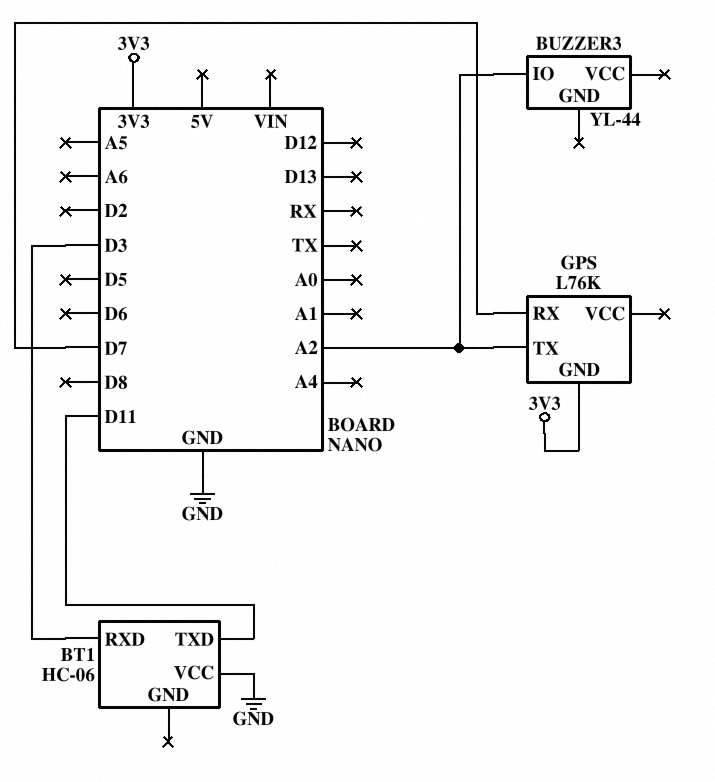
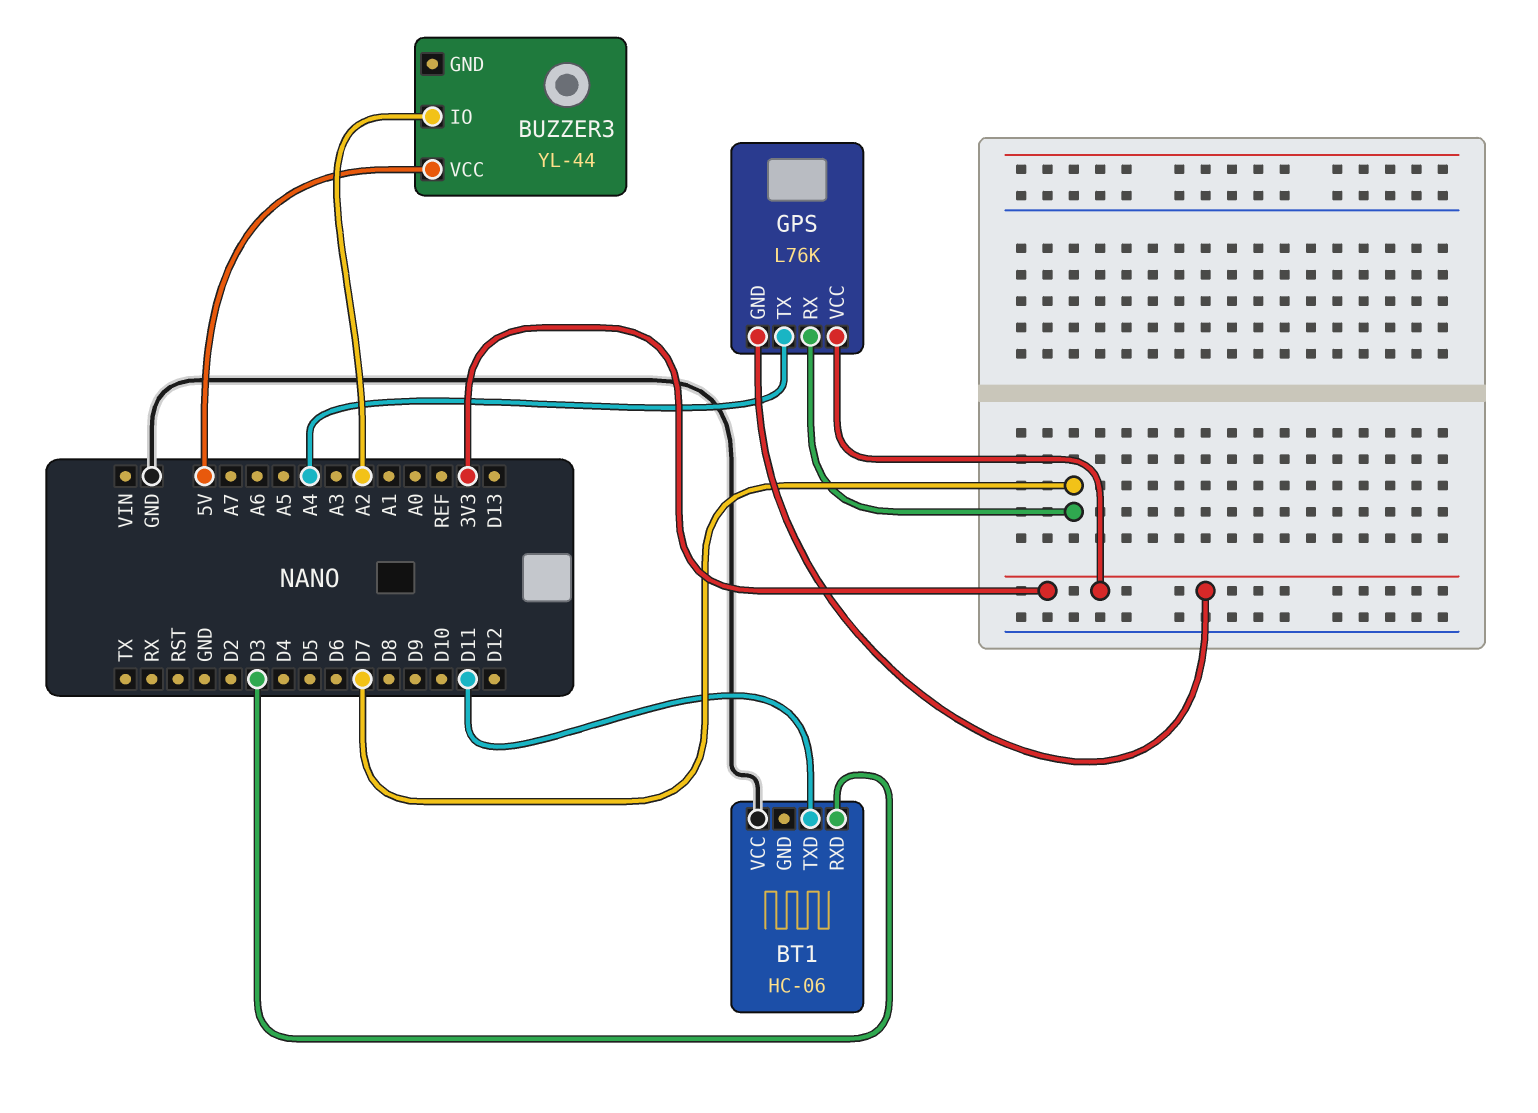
BUZZER3 pin VCC: none -> 5V
GPS pin TX: A2 -> A4
GPS pin VCC: none -> 3V3

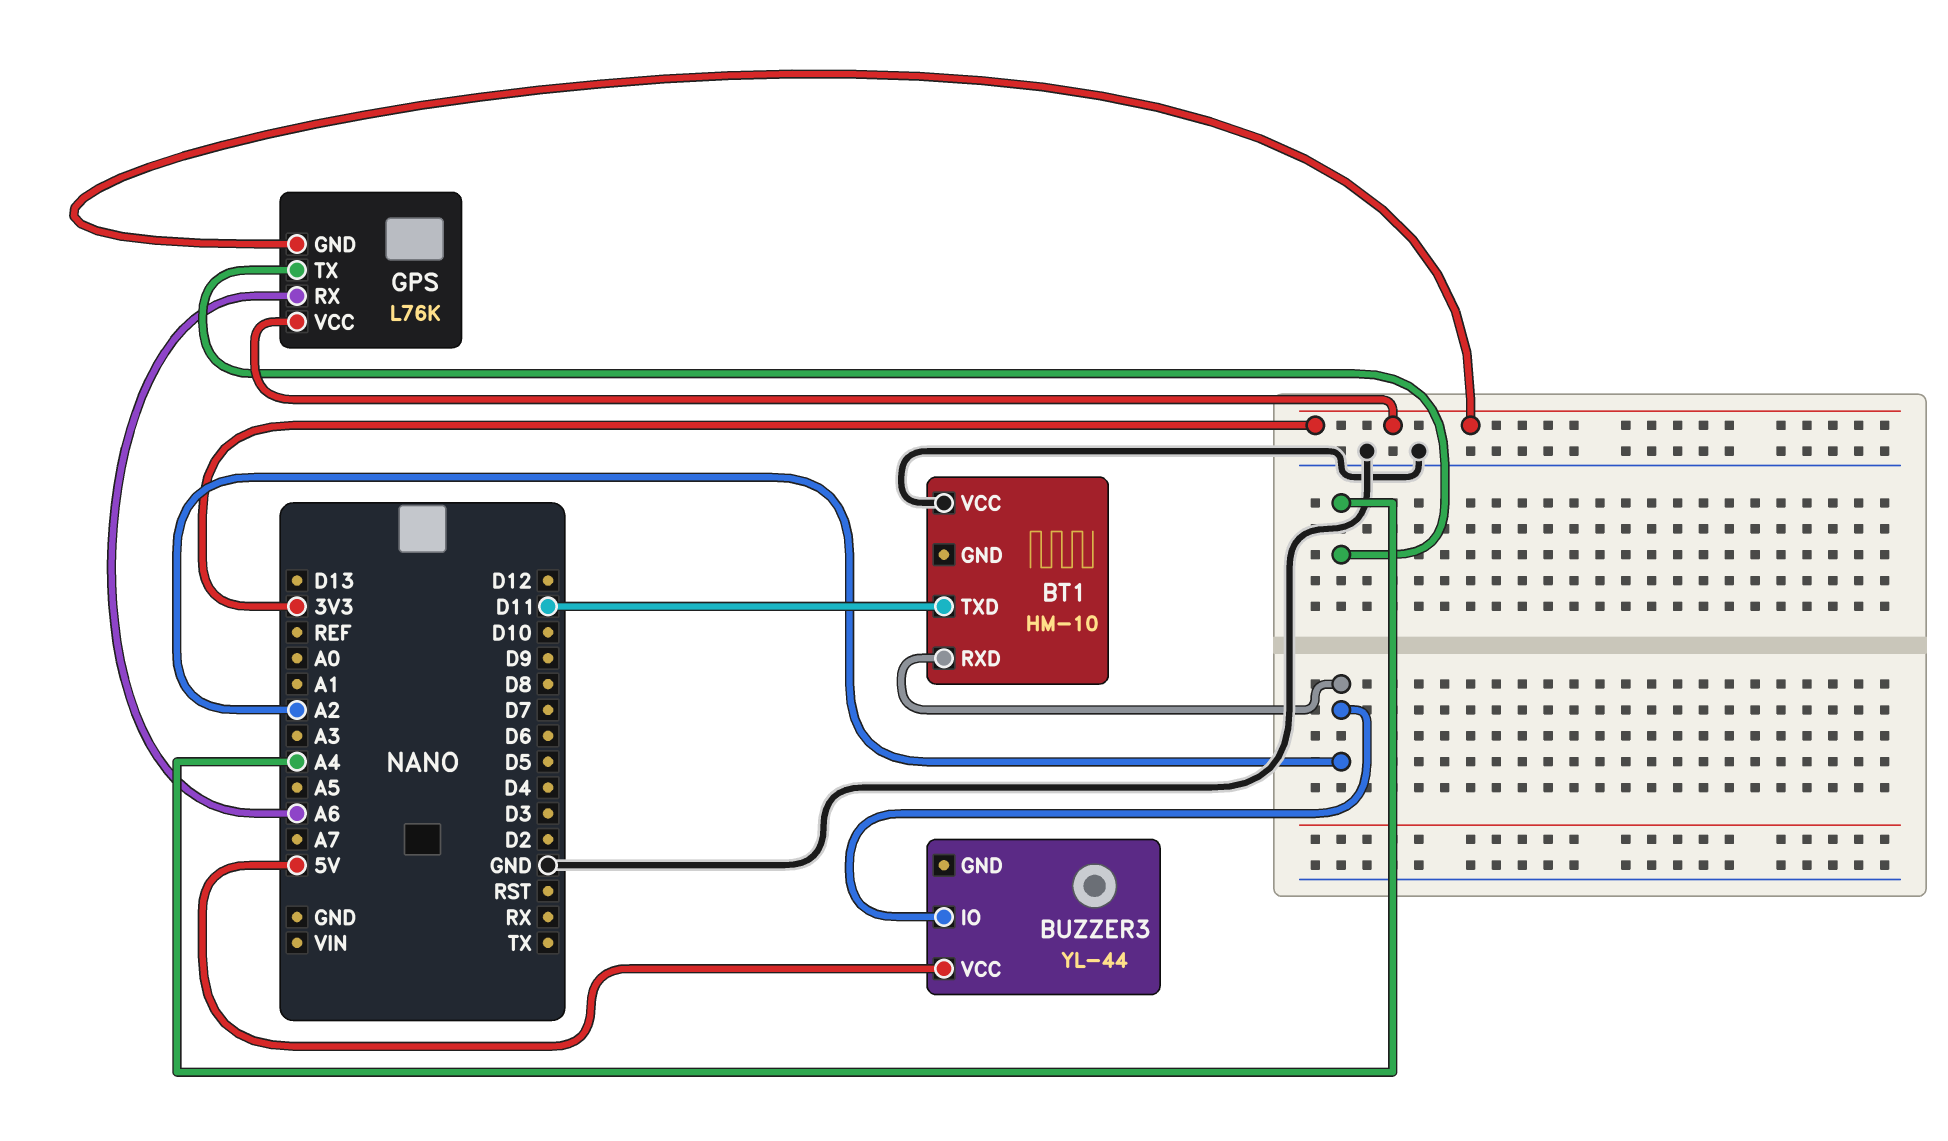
BT1: HC-06 -> HM-10
BT1 pin RXD: D3 -> A2
GPS pin RX: D7 -> A6

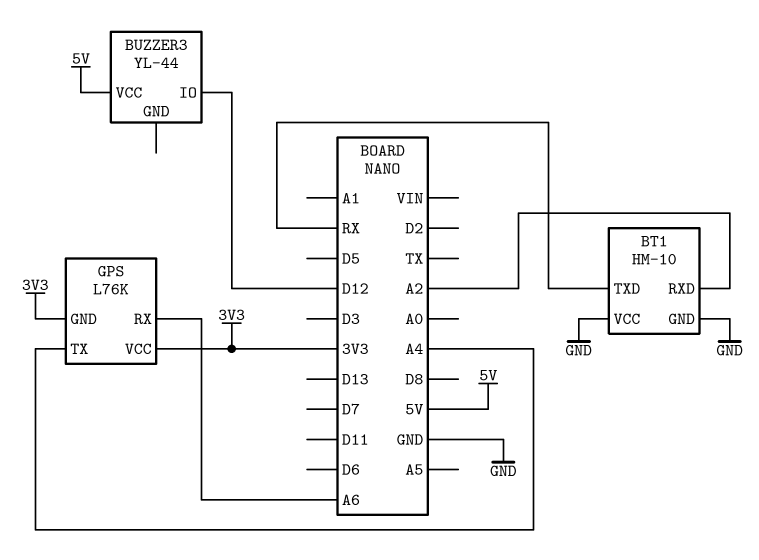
BT1 pin GND: none -> GND
BT1 pin TXD: D11 -> RX
BUZZER3 pin IO: A2 -> D12

